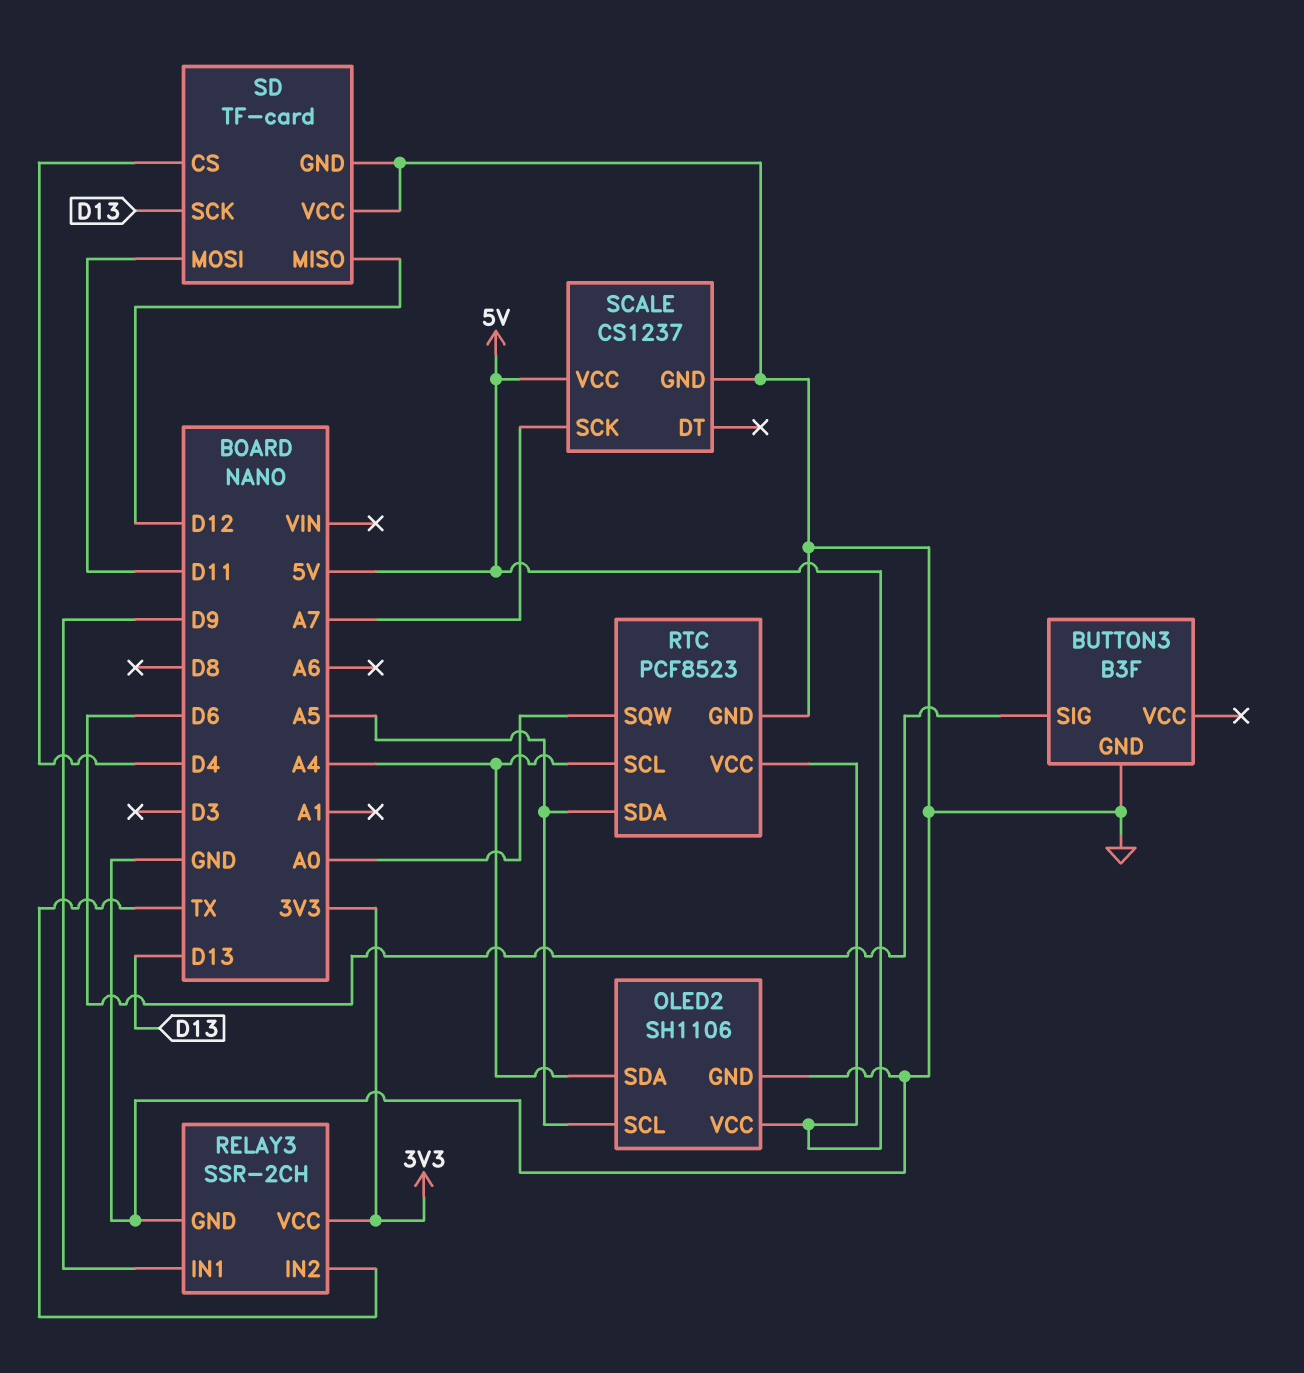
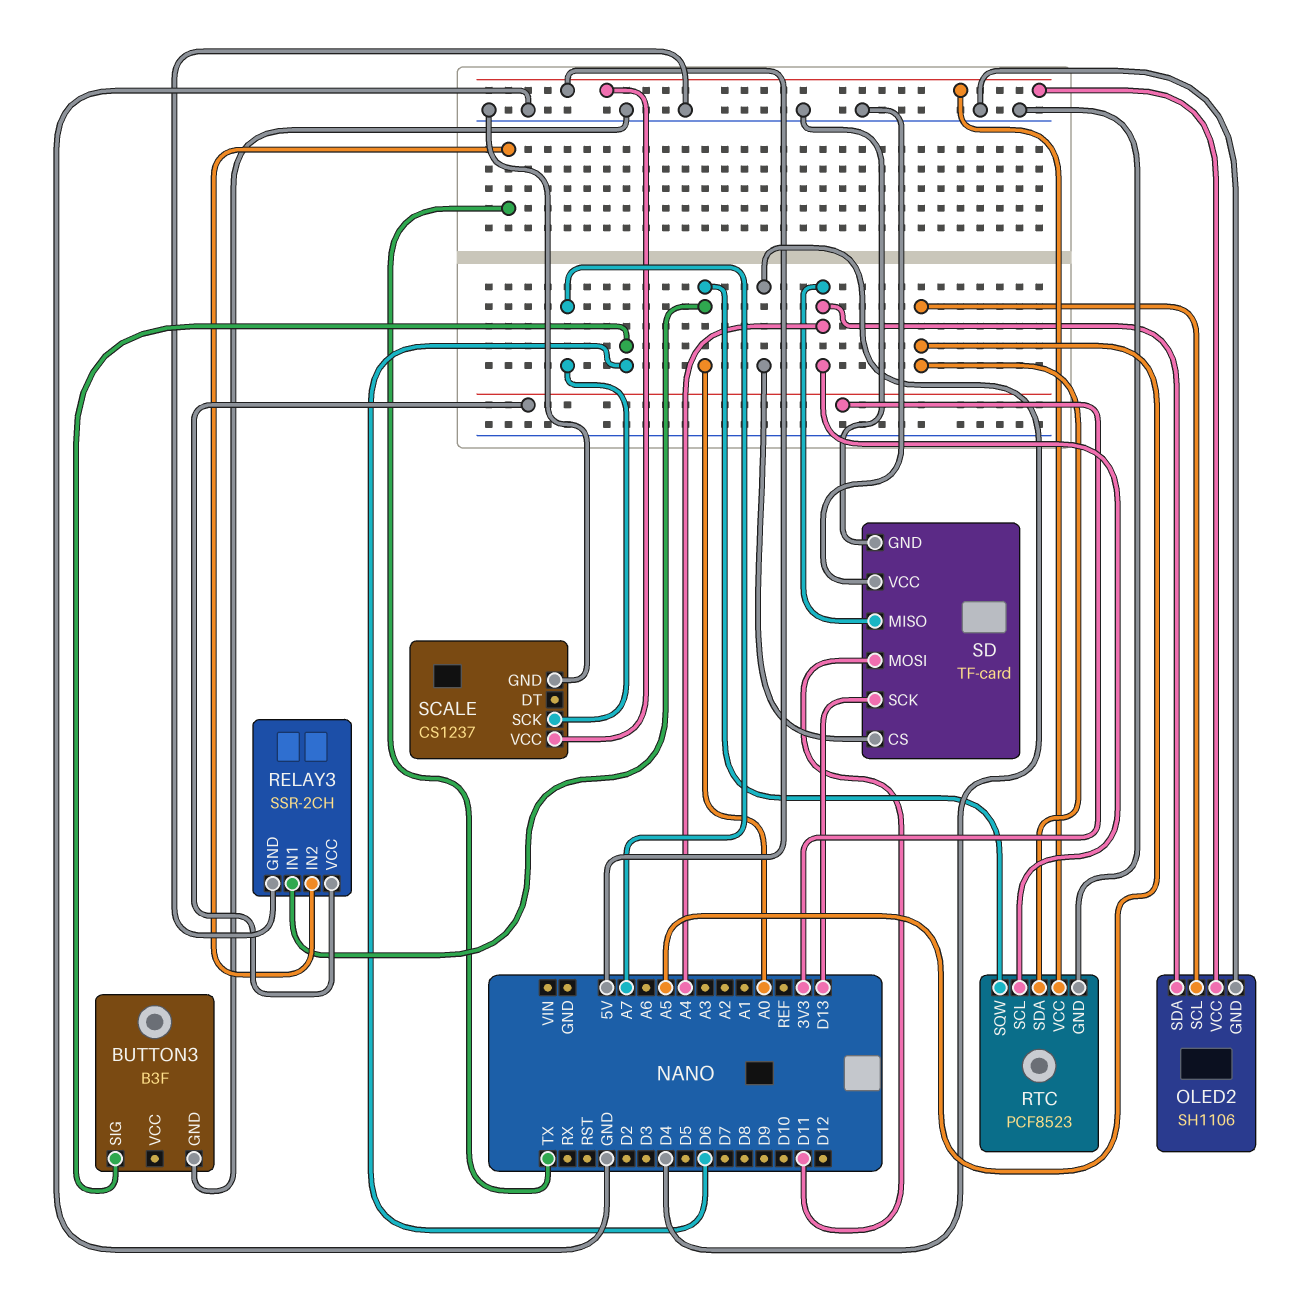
RELAY3 pin IN1: D9 -> A0
SD pin MISO: D12 -> A4

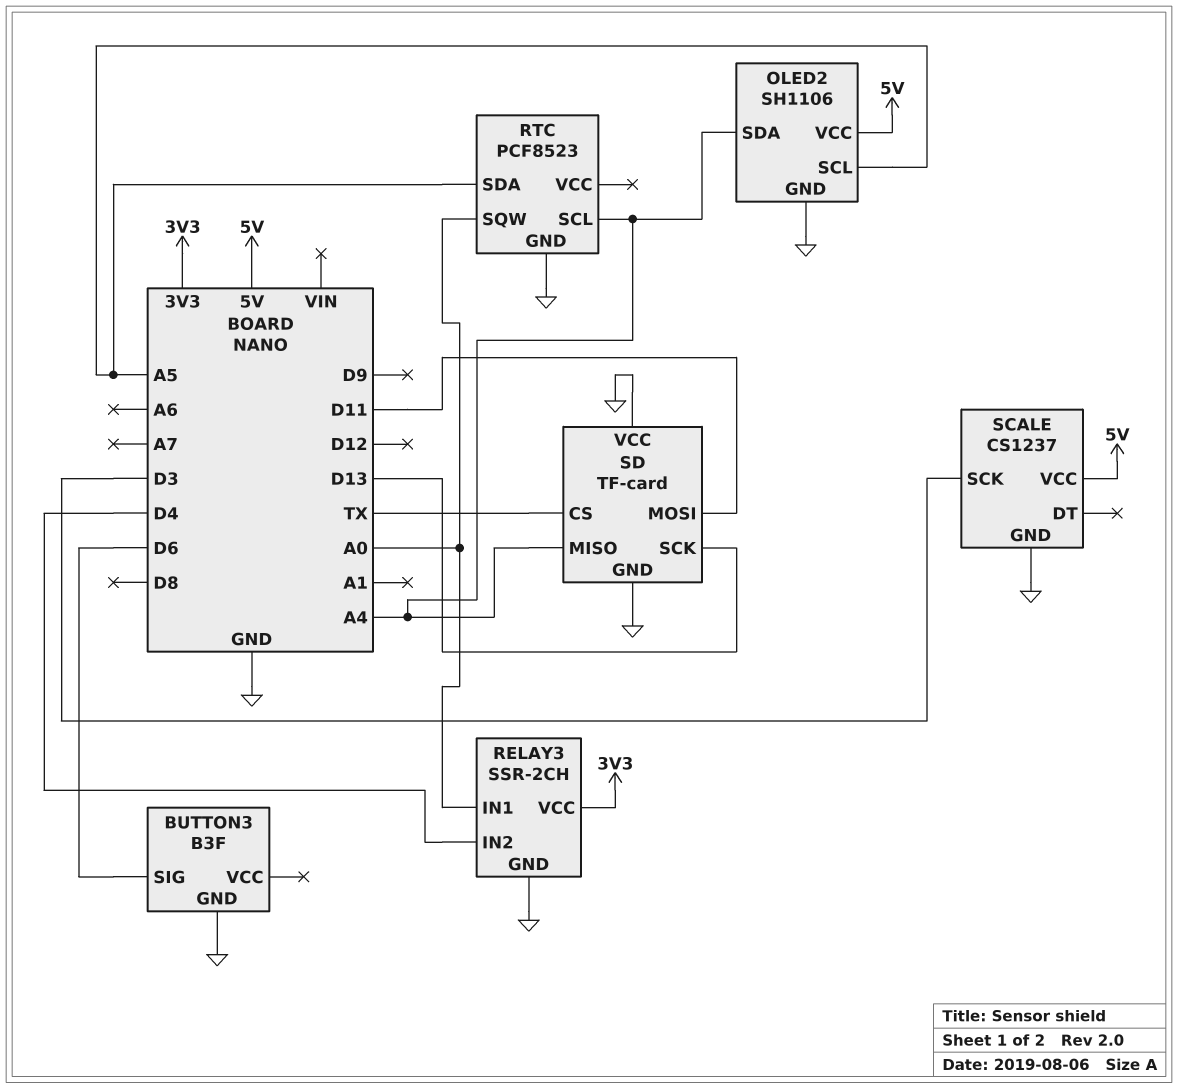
RELAY3 pin IN2: TX -> D4
RTC pin VCC: 5V -> none
SCALE pin SCK: A7 -> D3
SD pin CS: D4 -> TX

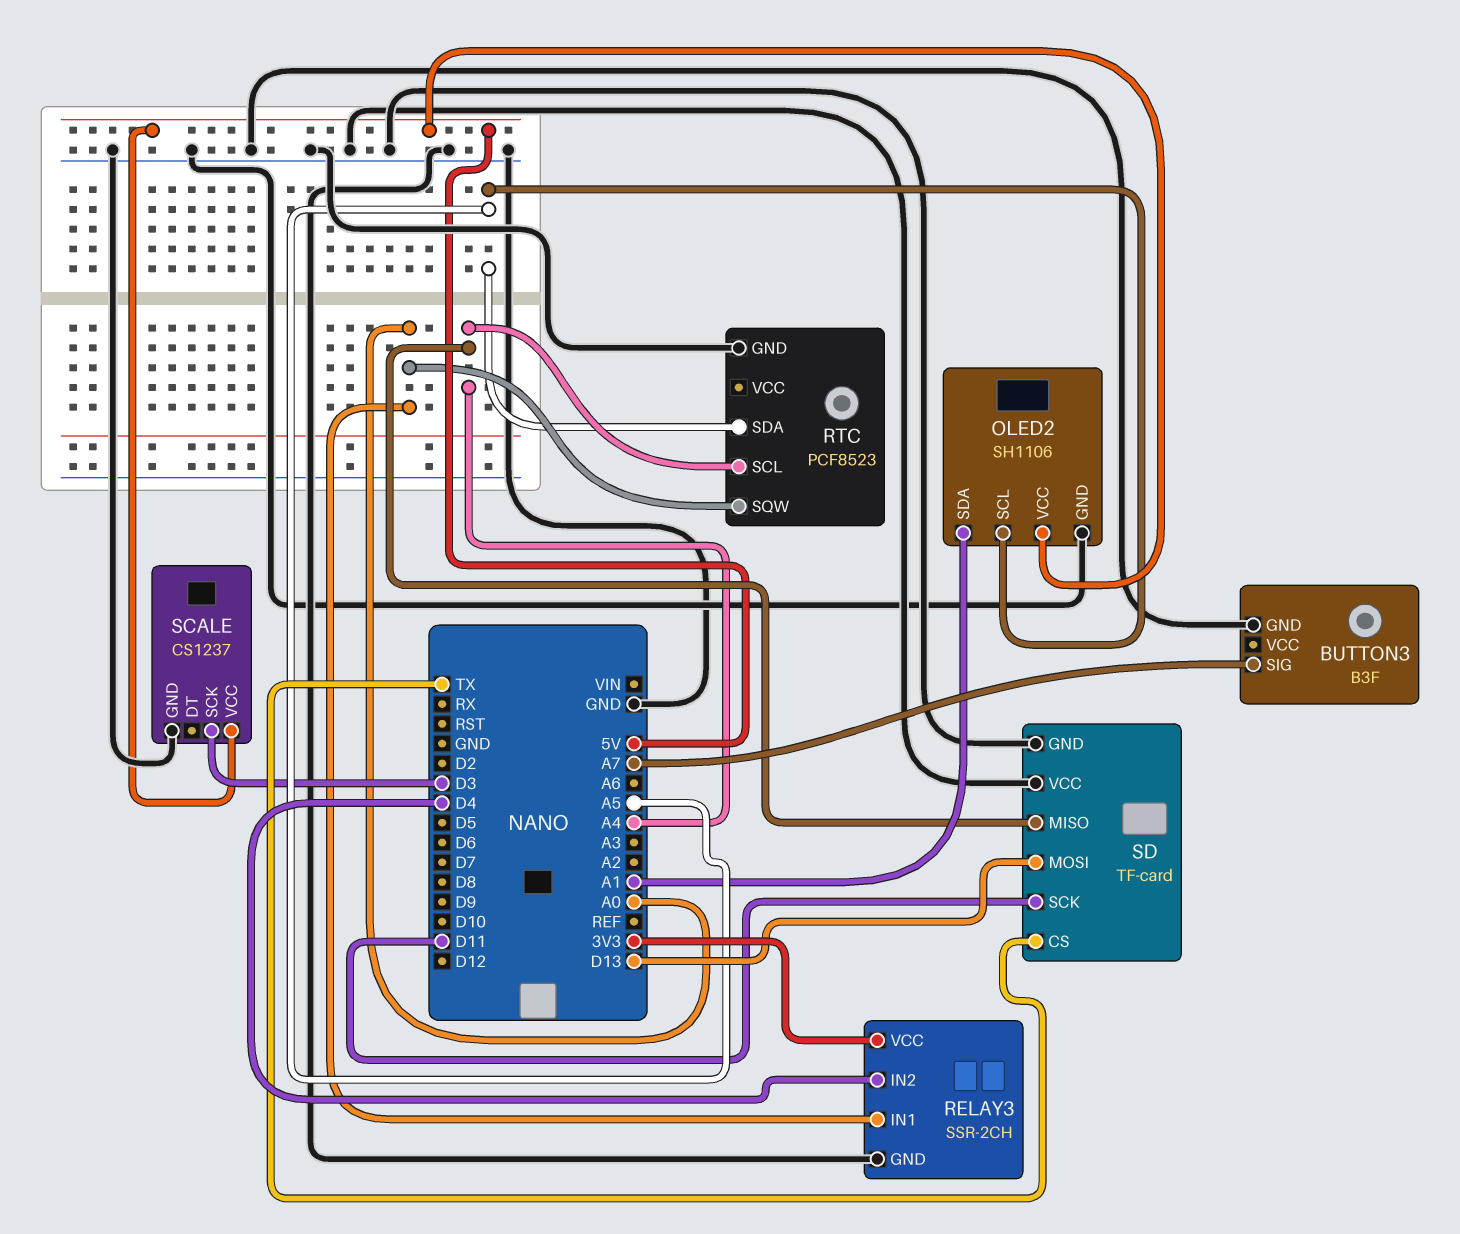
BUTTON3 pin SIG: D6 -> A7
OLED2 pin SDA: A4 -> A1
SD pin MOSI: D11 -> D13
SD pin SCK: D13 -> D11

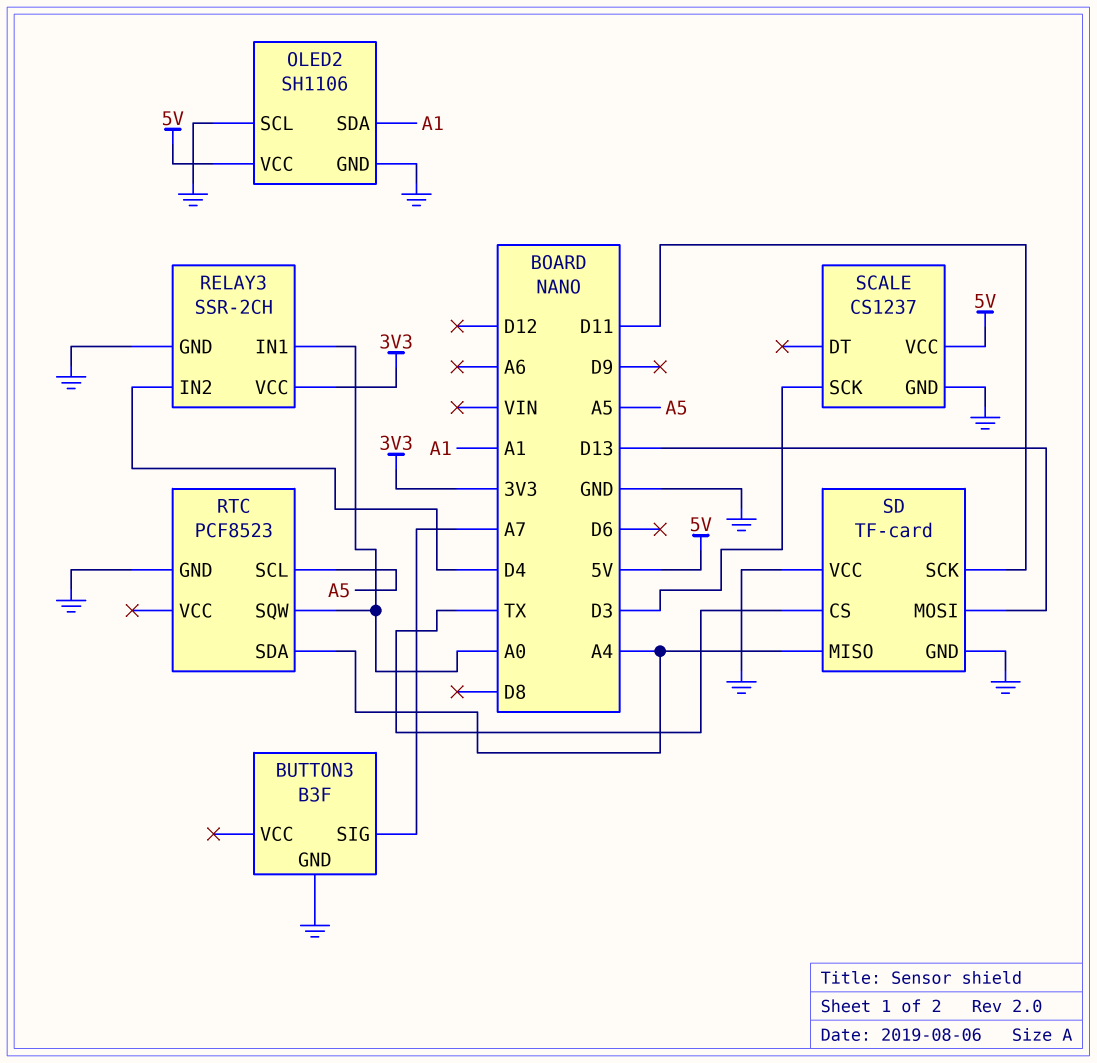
OLED2 pin SCL: A5 -> GND
RTC pin SCL: A4 -> A5
RTC pin SDA: A5 -> A4

